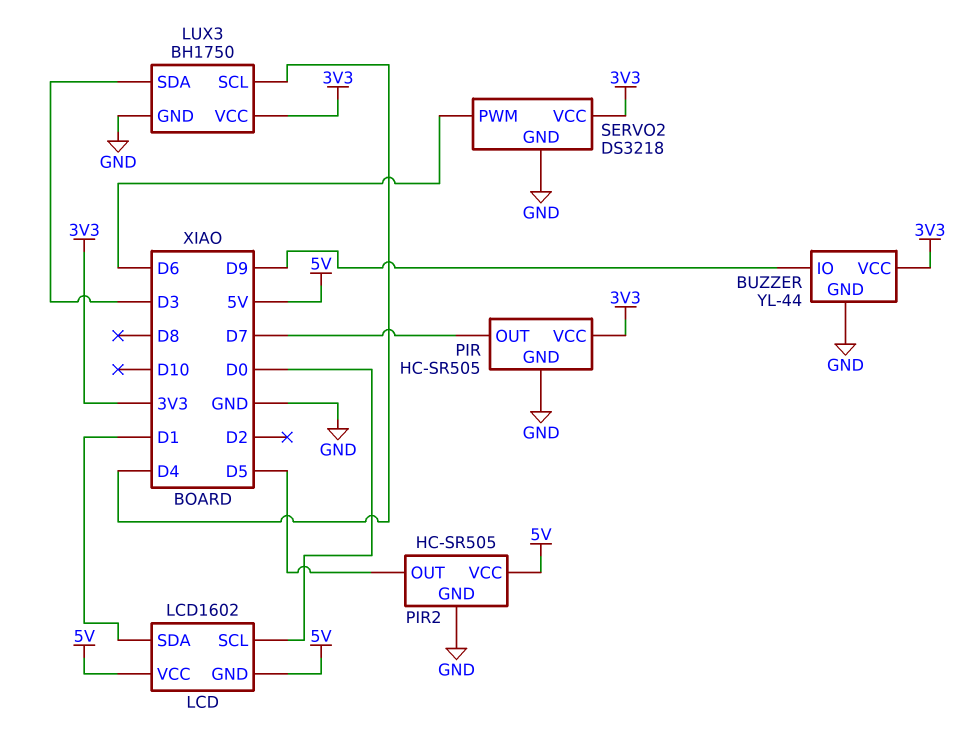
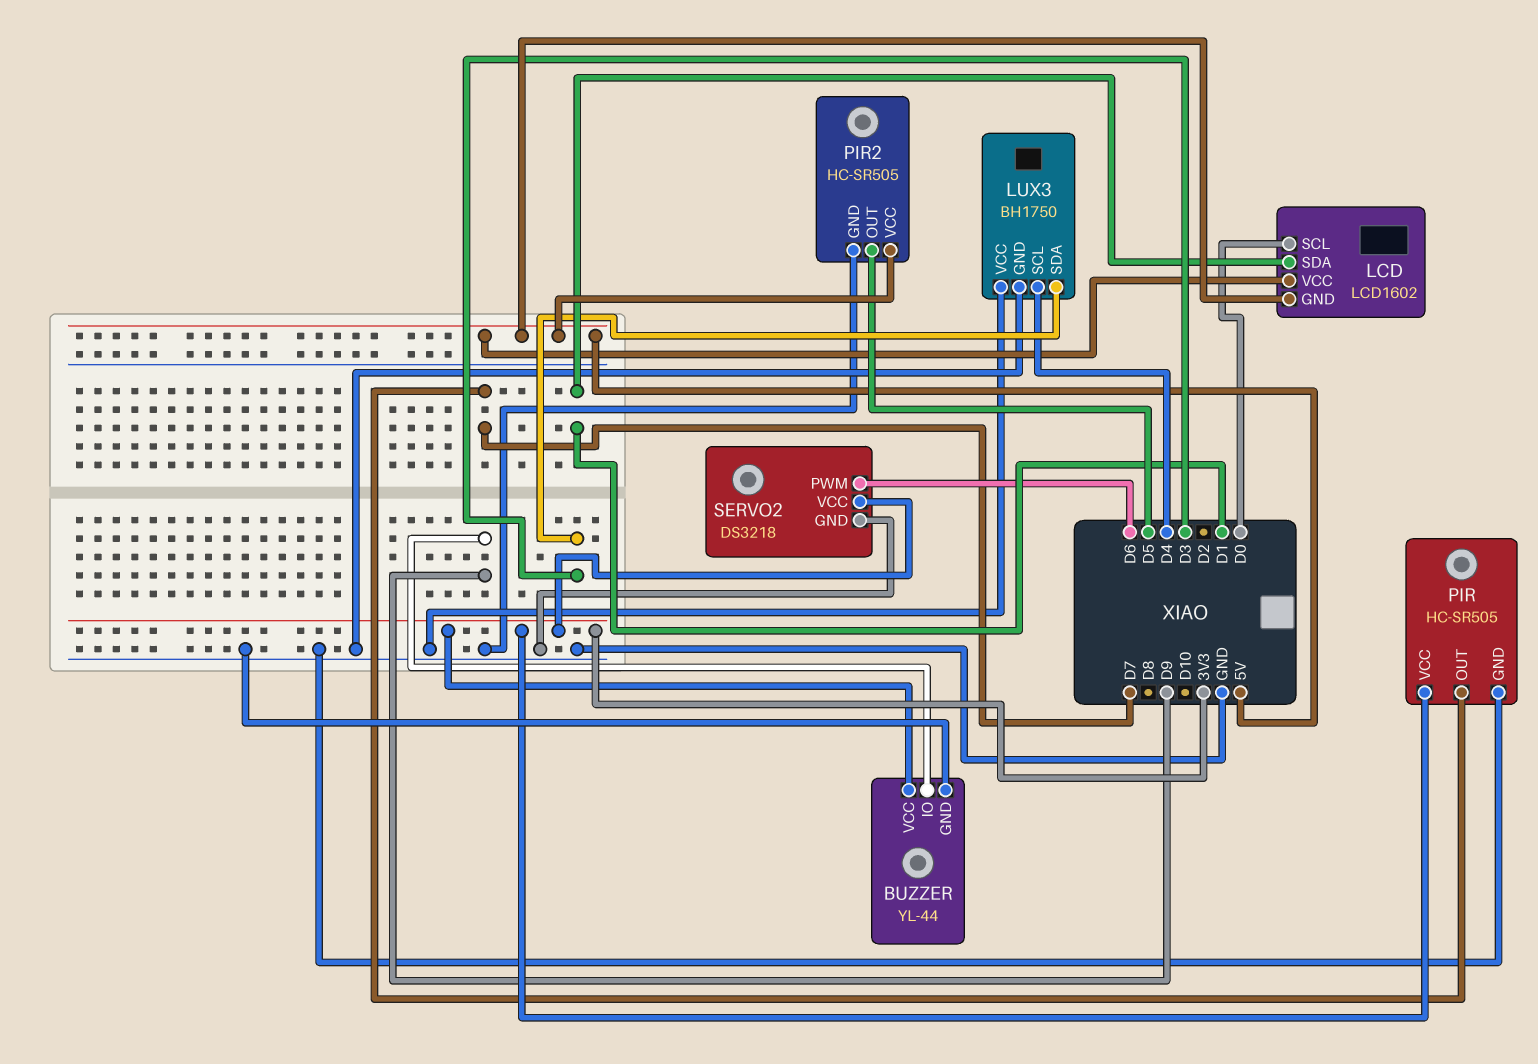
LUX3 pin VCC: 3V3 -> GND

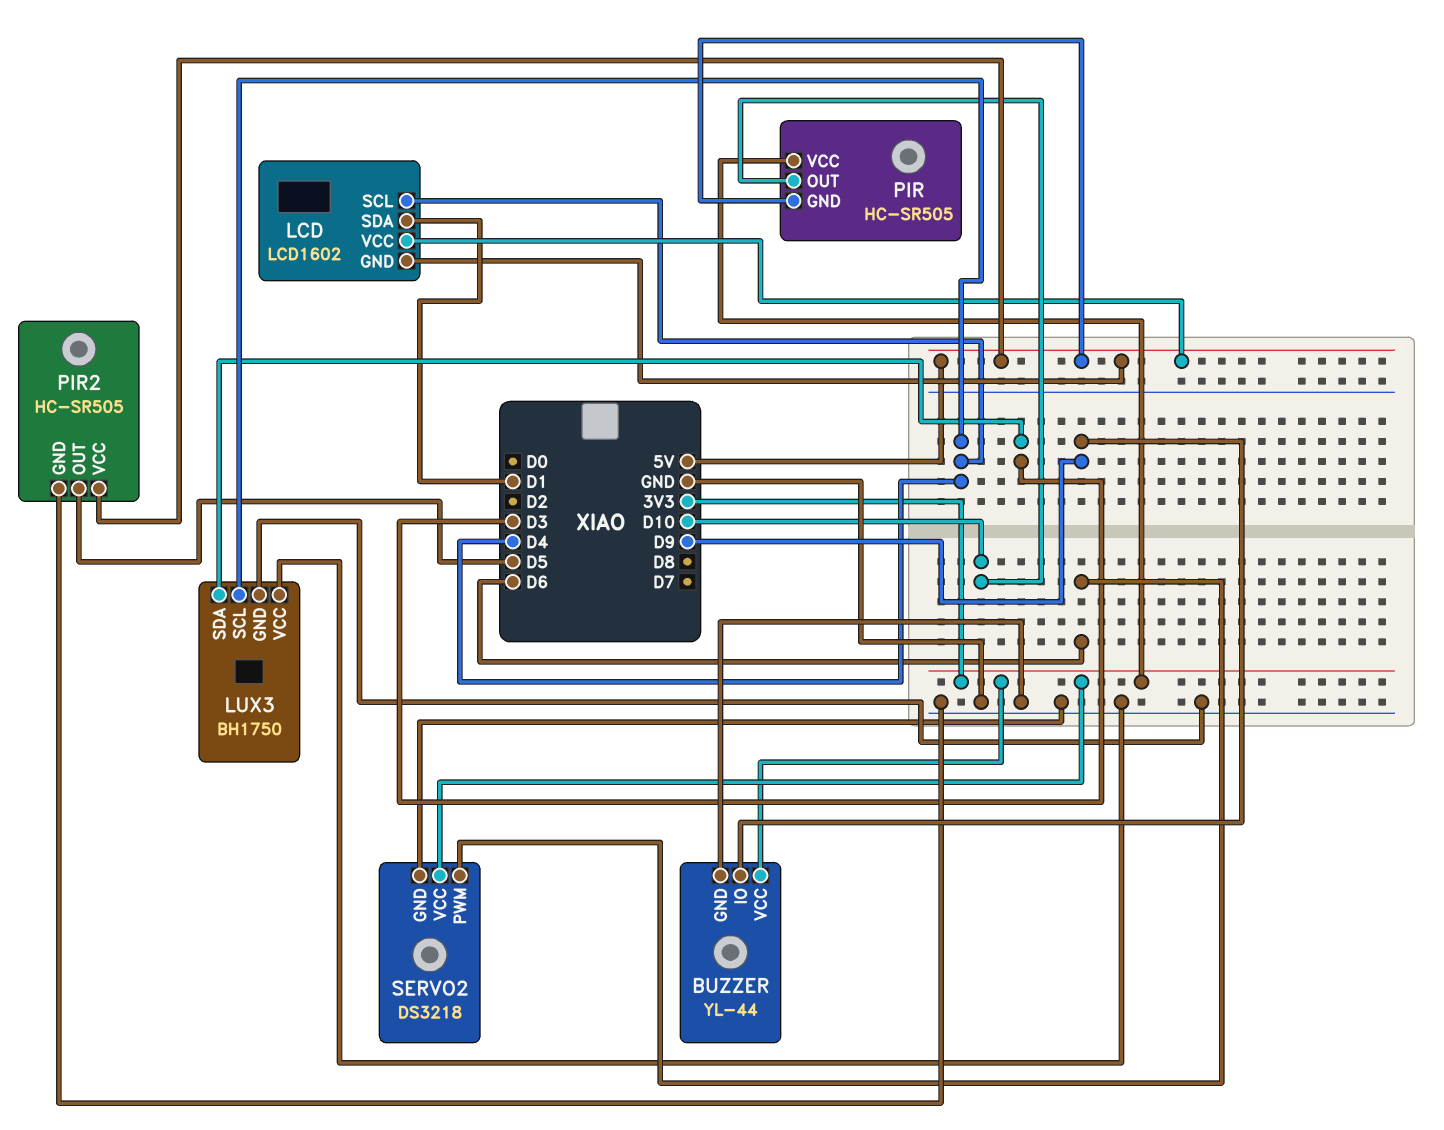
LCD pin SCL: D0 -> D4
PIR pin GND: GND -> 5V
PIR pin OUT: D7 -> D10

